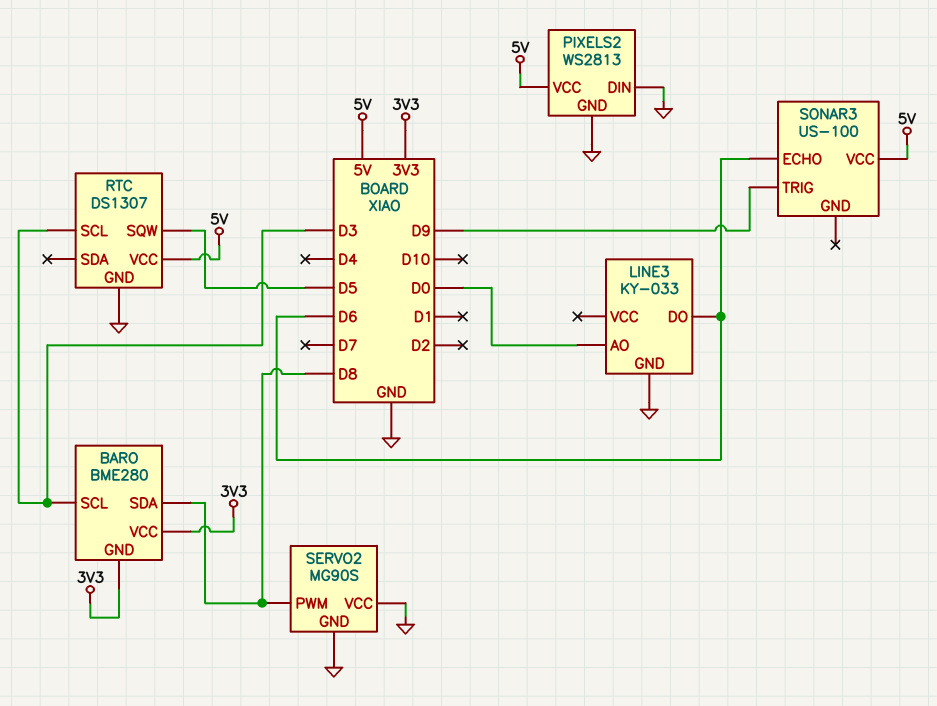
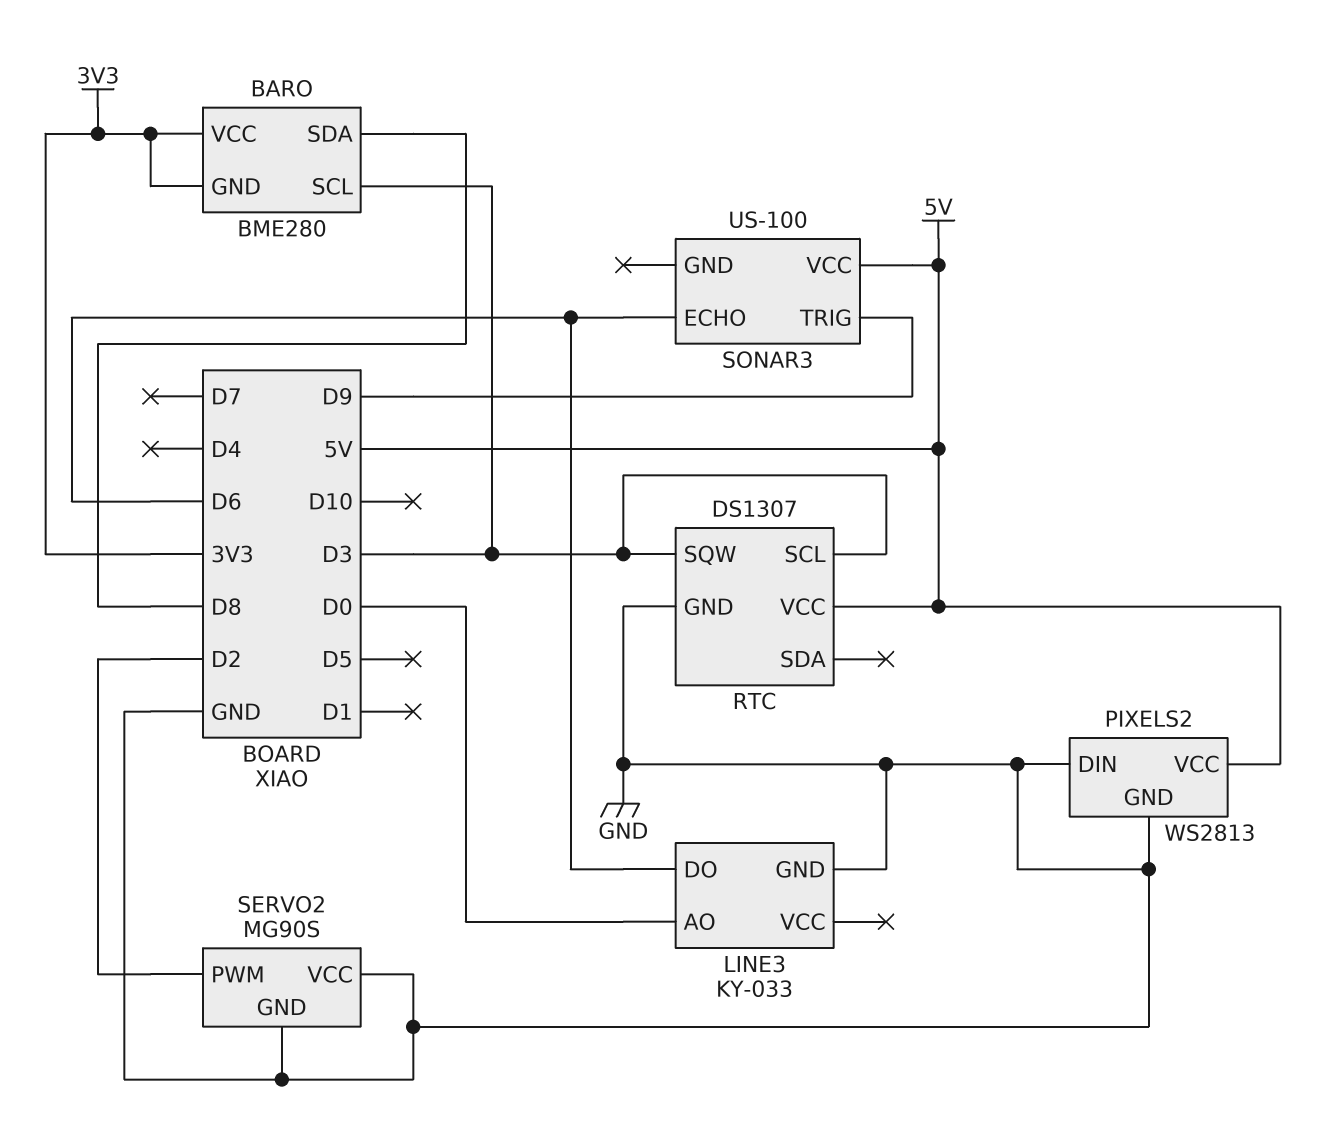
RTC pin SQW: D5 -> D3
SERVO2 pin PWM: D8 -> D2

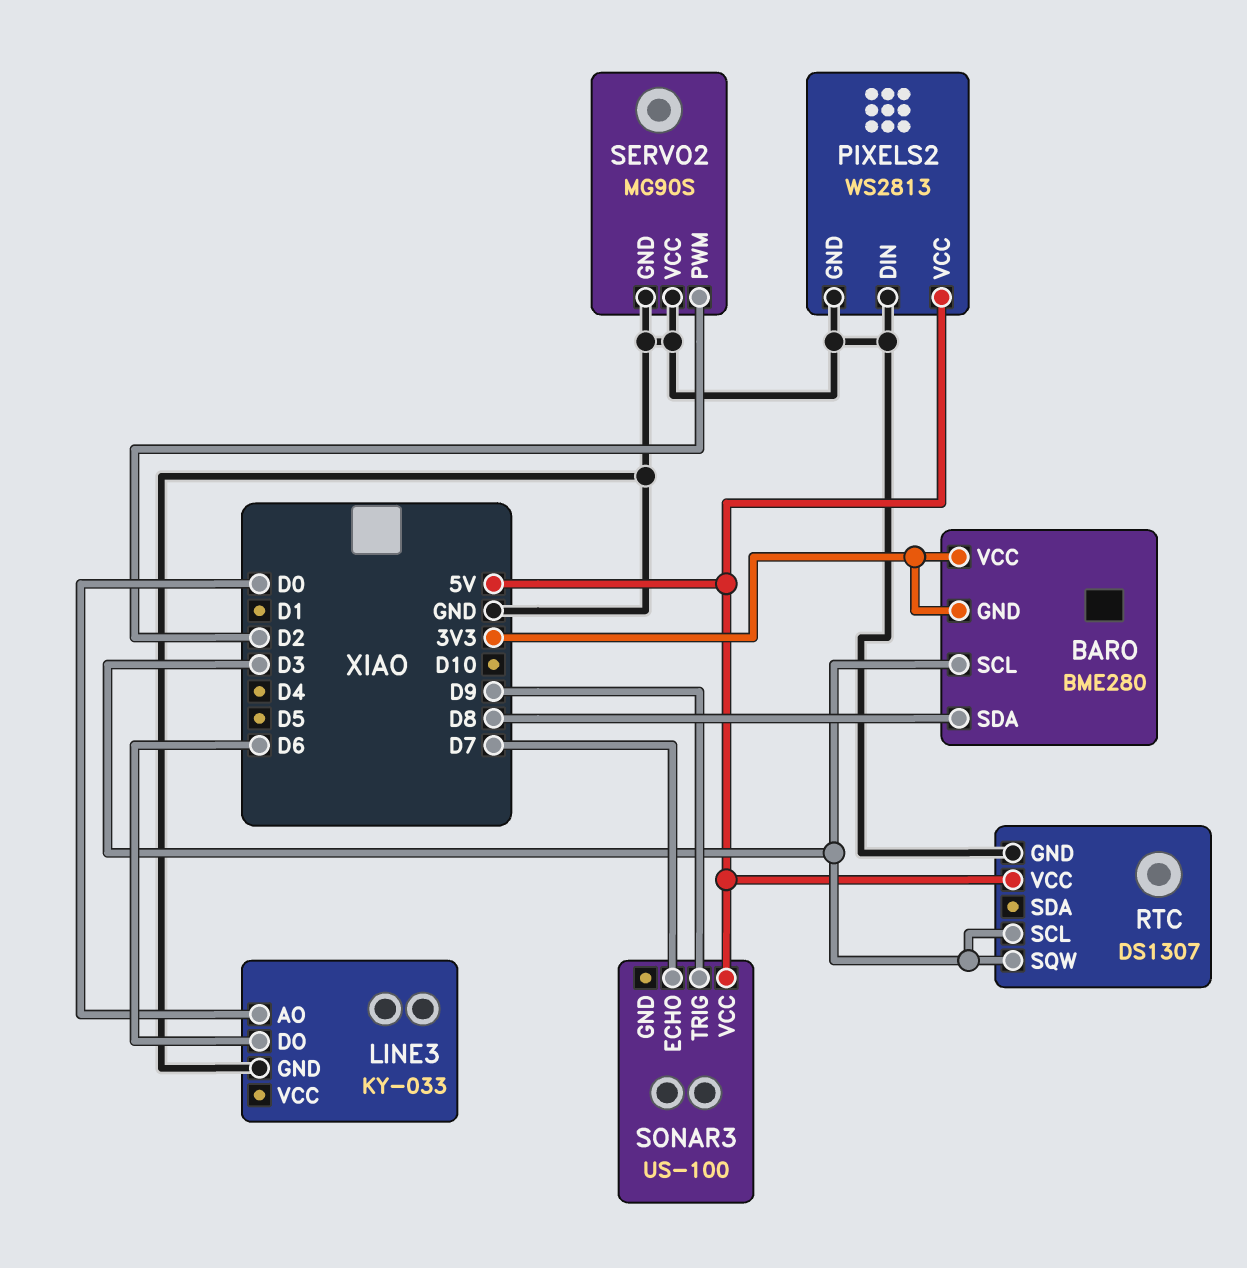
SONAR3 pin ECHO: D6 -> D7

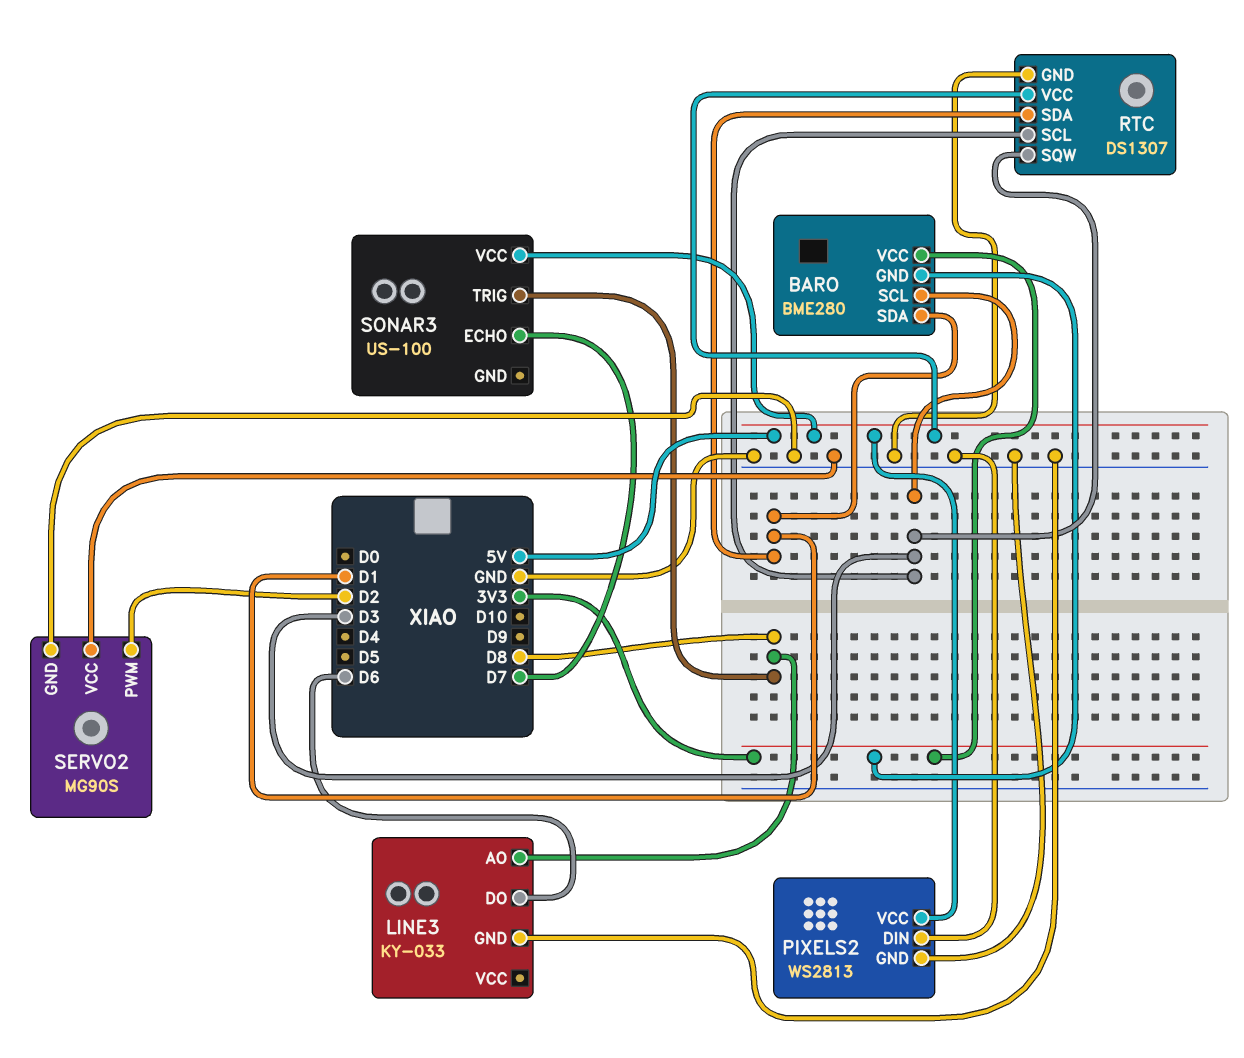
BARO pin SDA: D8 -> D1
LINE3 pin AO: D0 -> D8
RTC pin SDA: none -> D1
SONAR3 pin TRIG: D9 -> D8

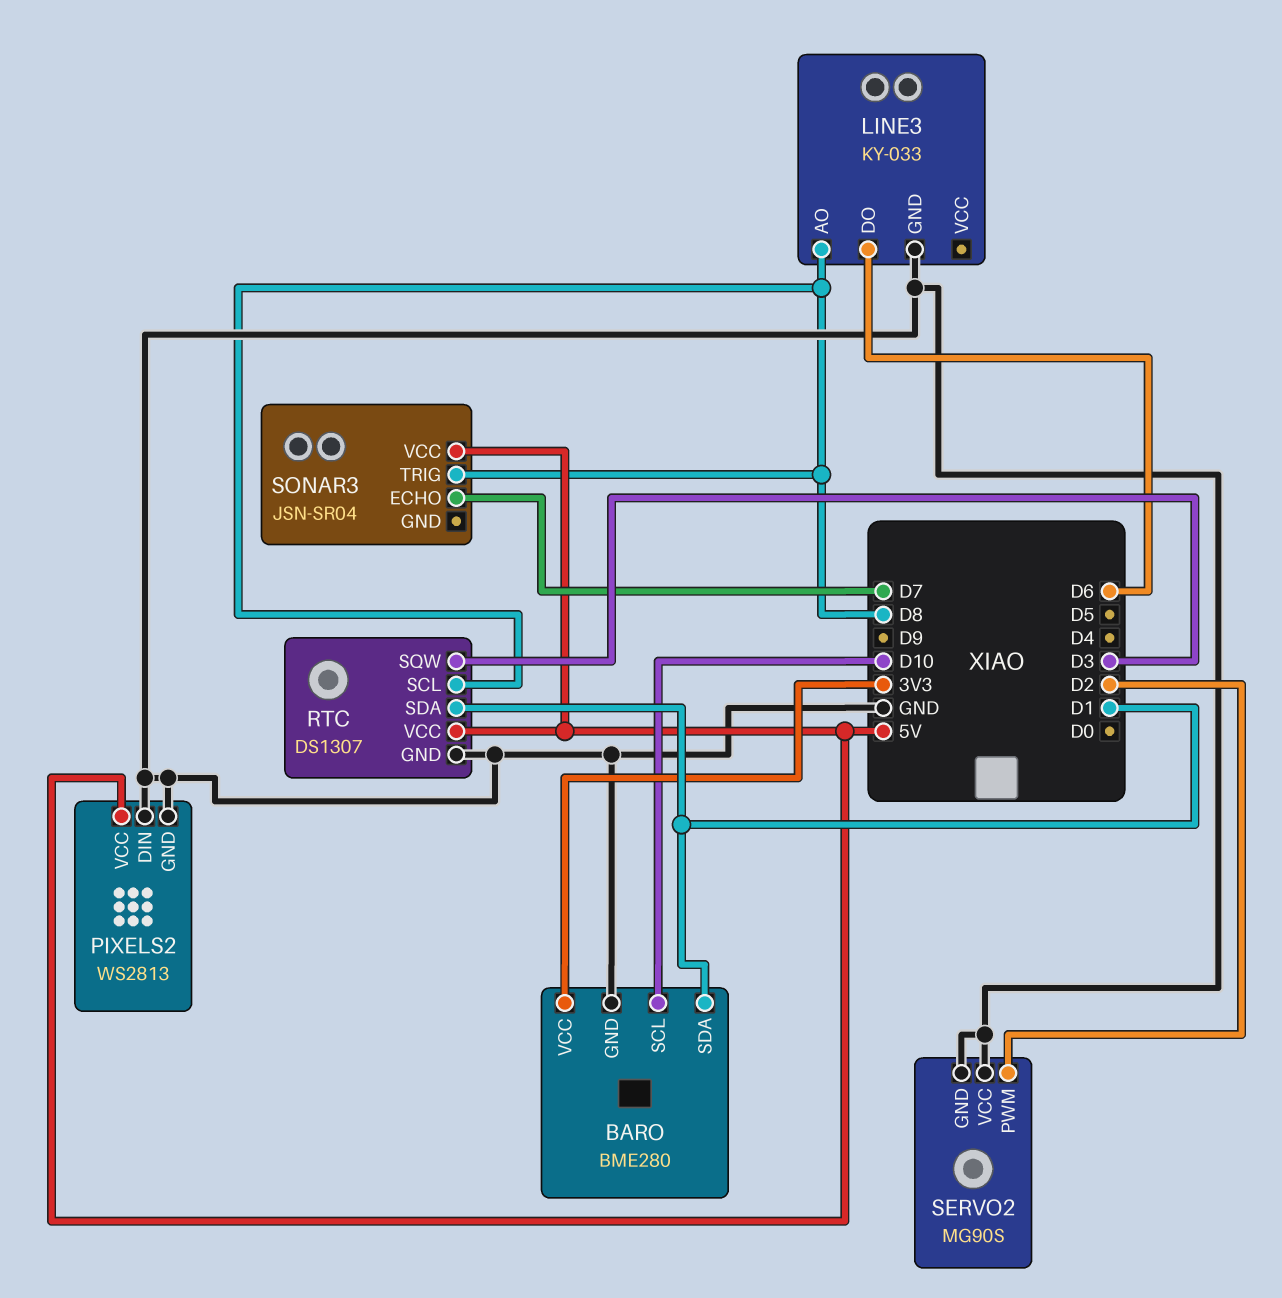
BARO pin GND: 3V3 -> GND
BARO pin SCL: D3 -> D10
RTC pin SCL: D3 -> D8
SONAR3: US-100 -> JSN-SR04

